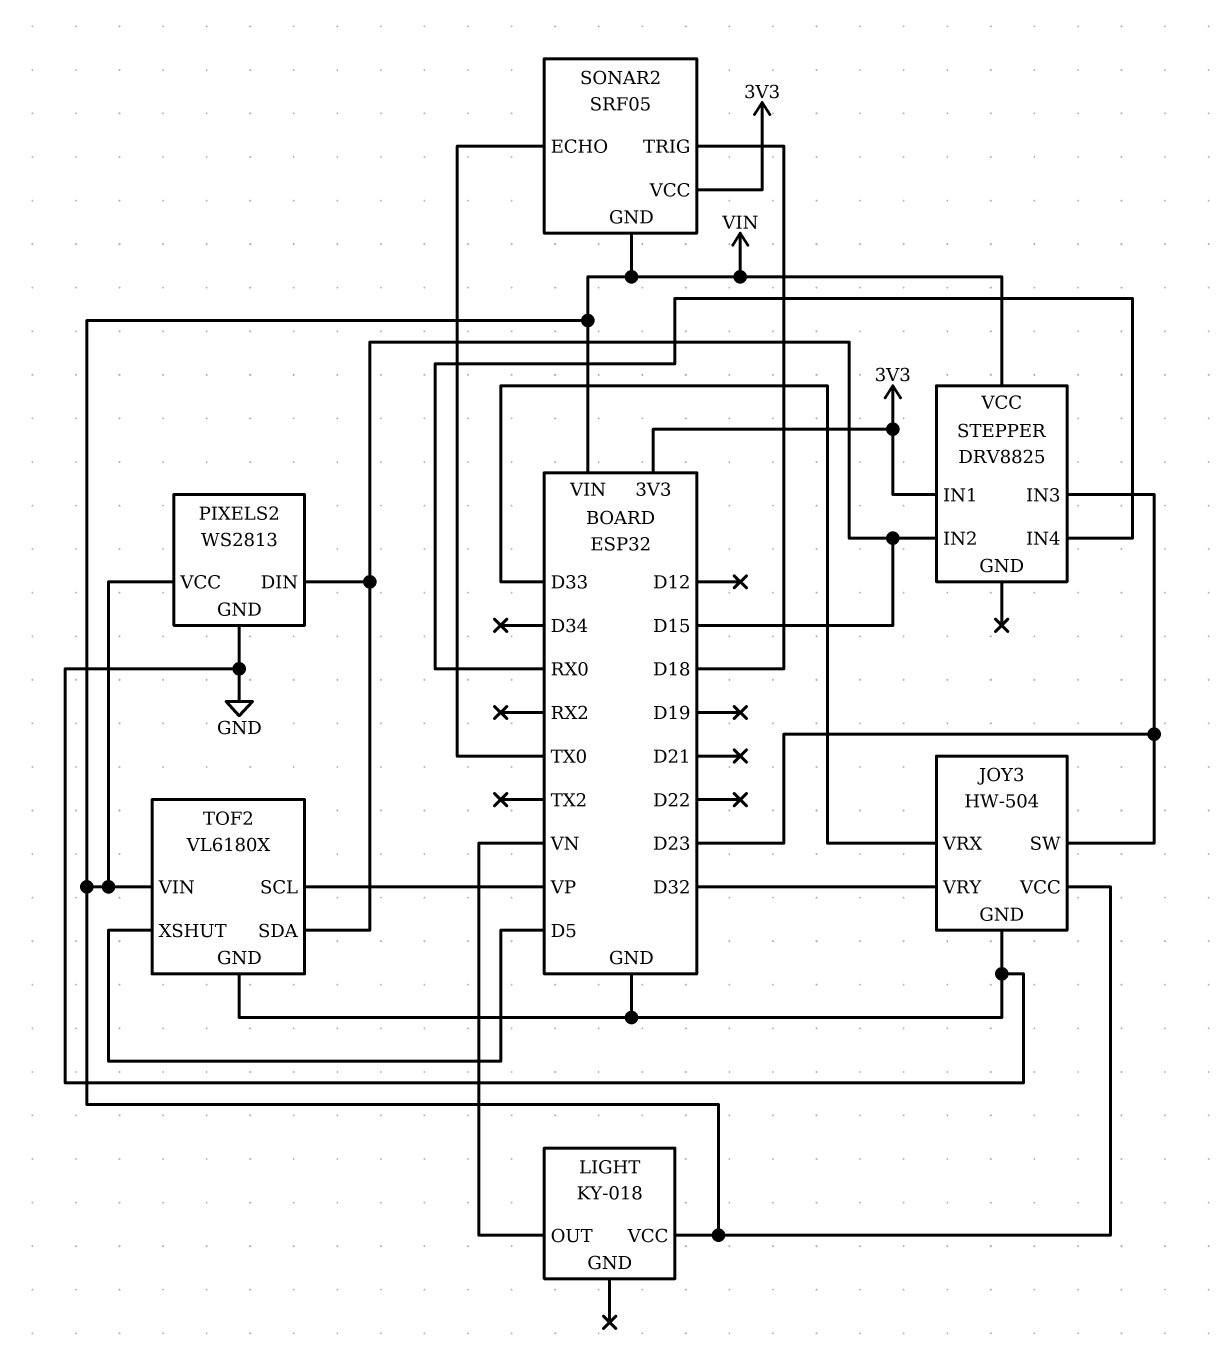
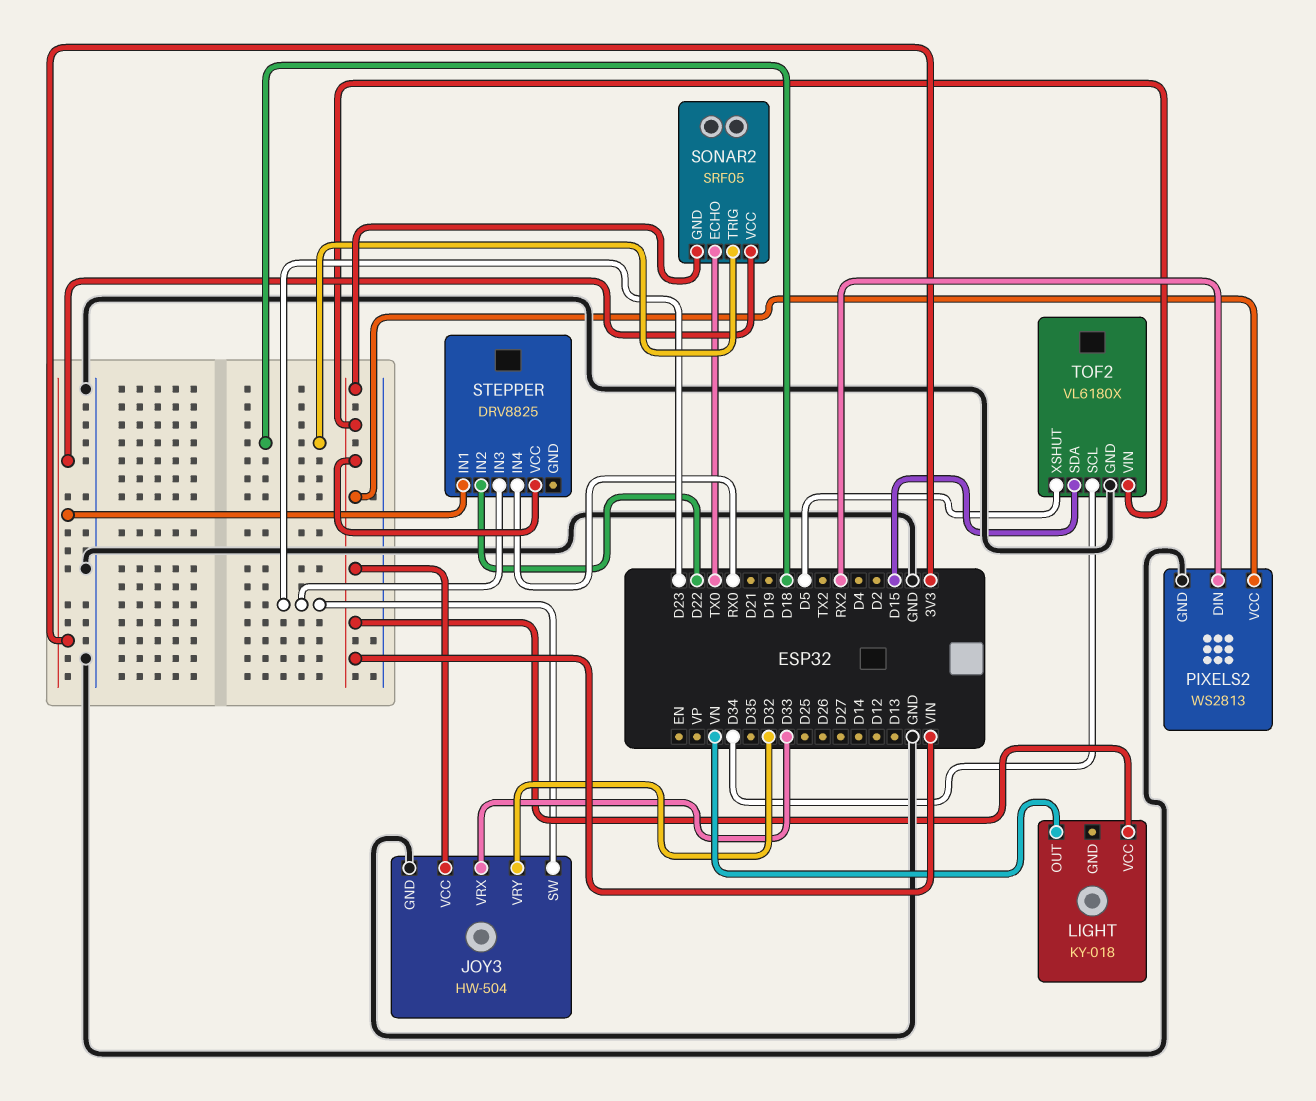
PIXELS2 pin DIN: D15 -> RX2
STEPPER pin IN2: D15 -> D22
TOF2 pin SCL: VP -> D34

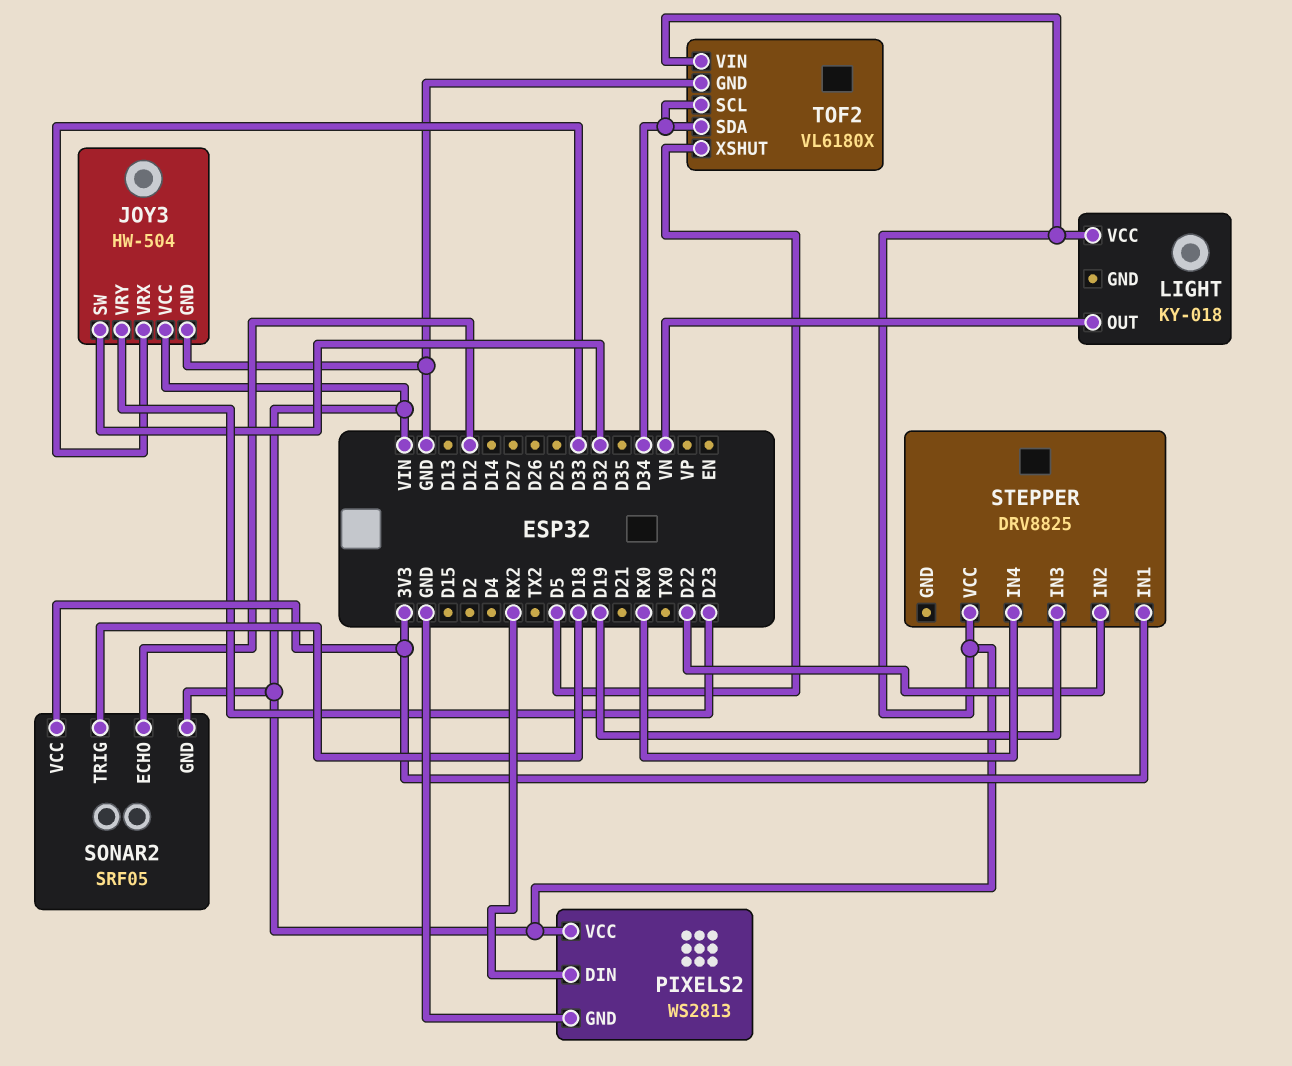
JOY3 pin SW: D23 -> D32
JOY3 pin VRY: D32 -> D23
SONAR2 pin ECHO: TX0 -> D12
STEPPER pin IN3: D23 -> D19
TOF2 pin SDA: D15 -> D34

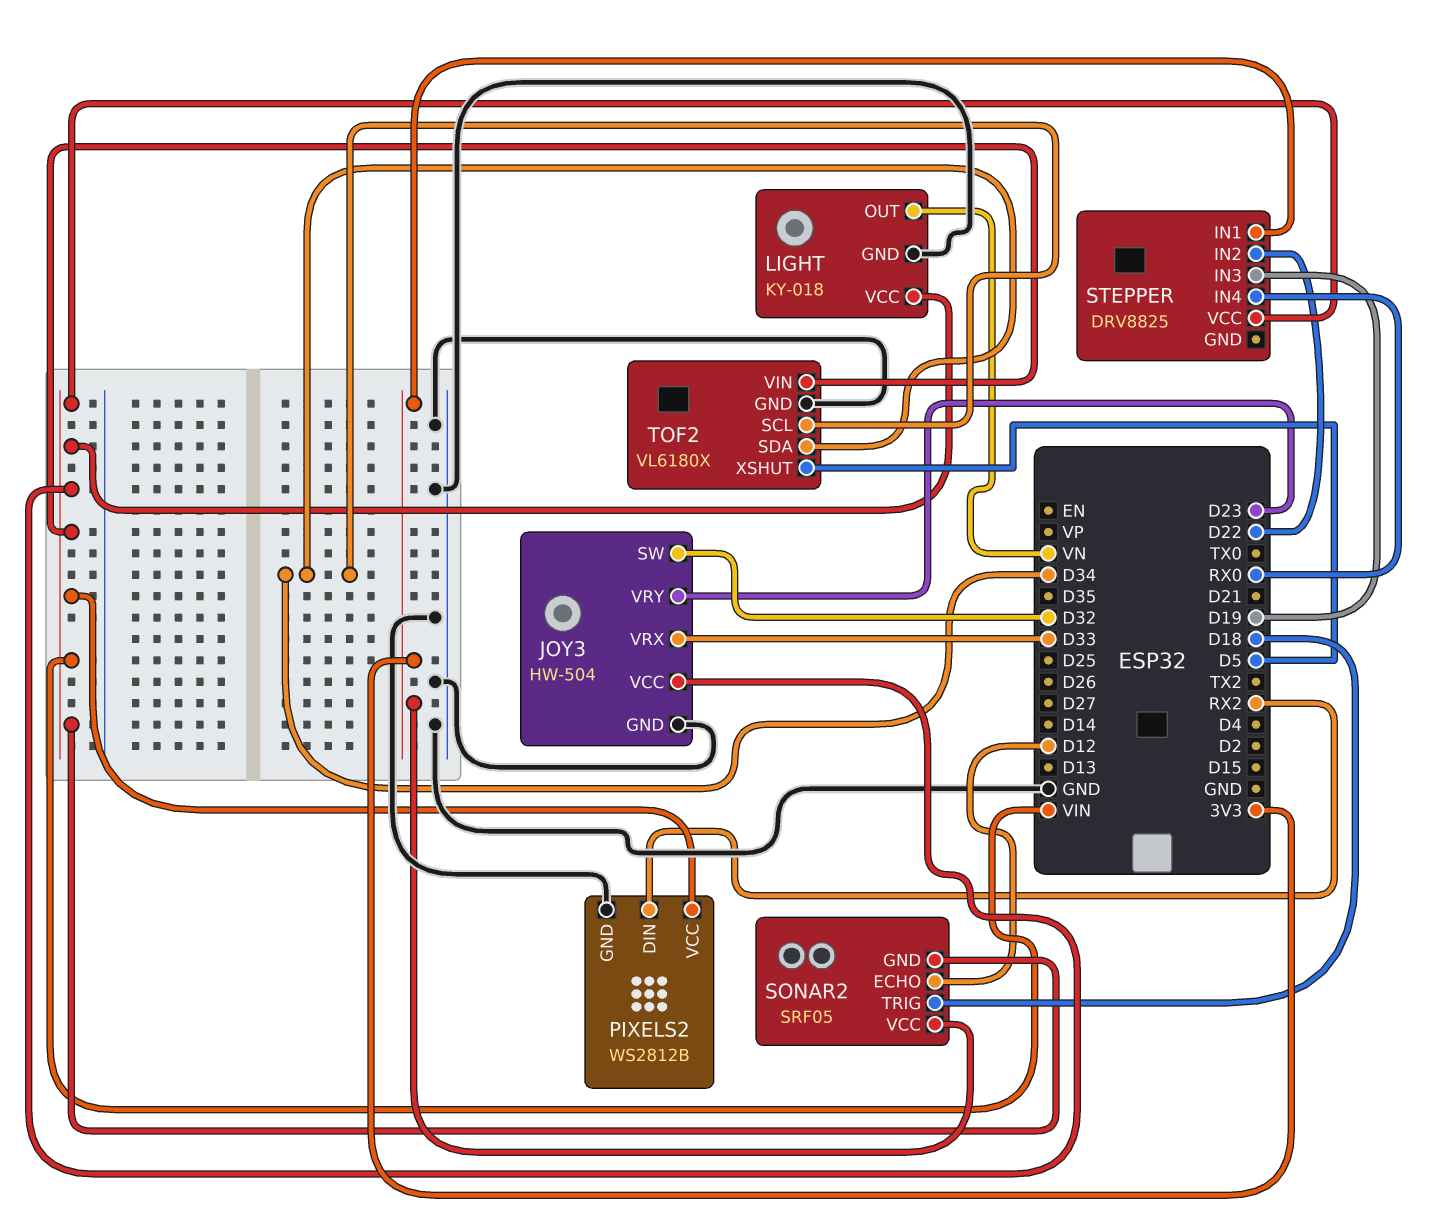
LIGHT pin GND: none -> GND
PIXELS2: WS2813 -> WS2812B

